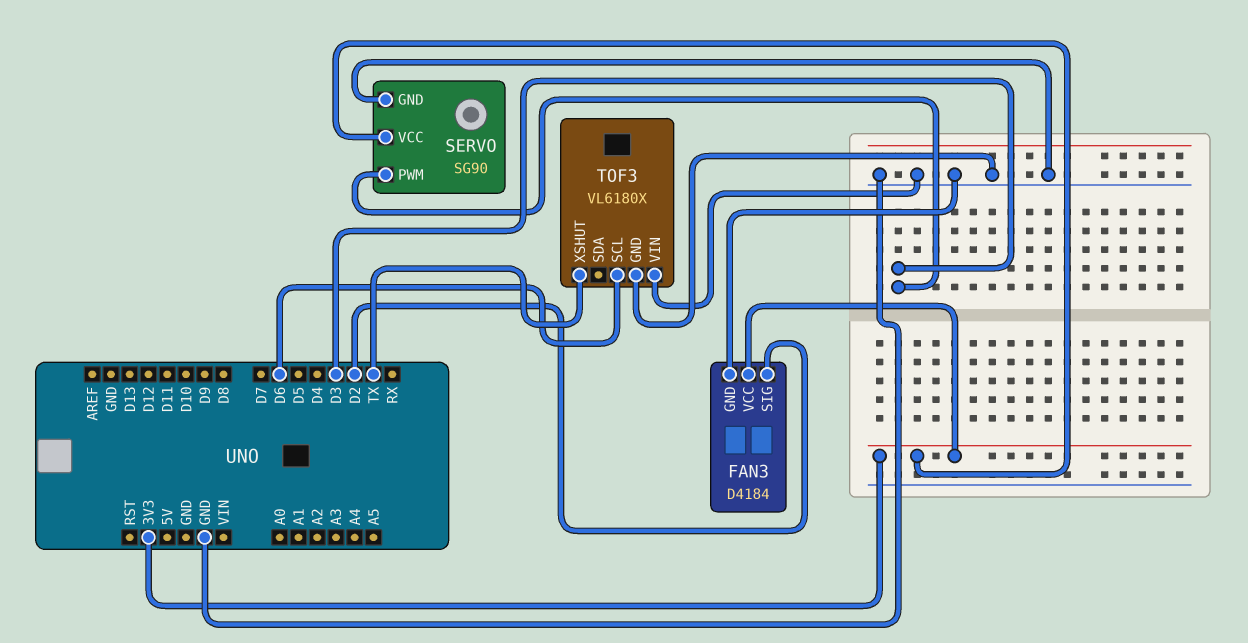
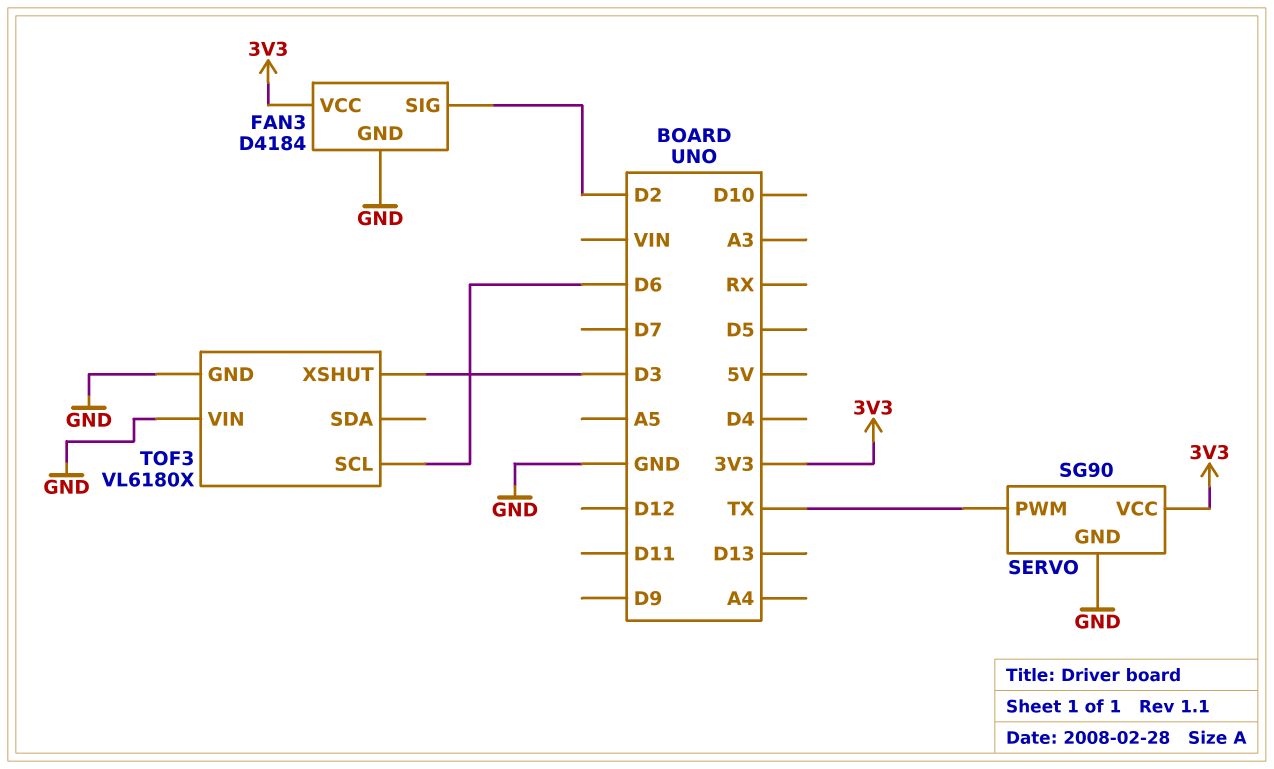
SERVO pin PWM: D3 -> TX
TOF3 pin XSHUT: TX -> D3

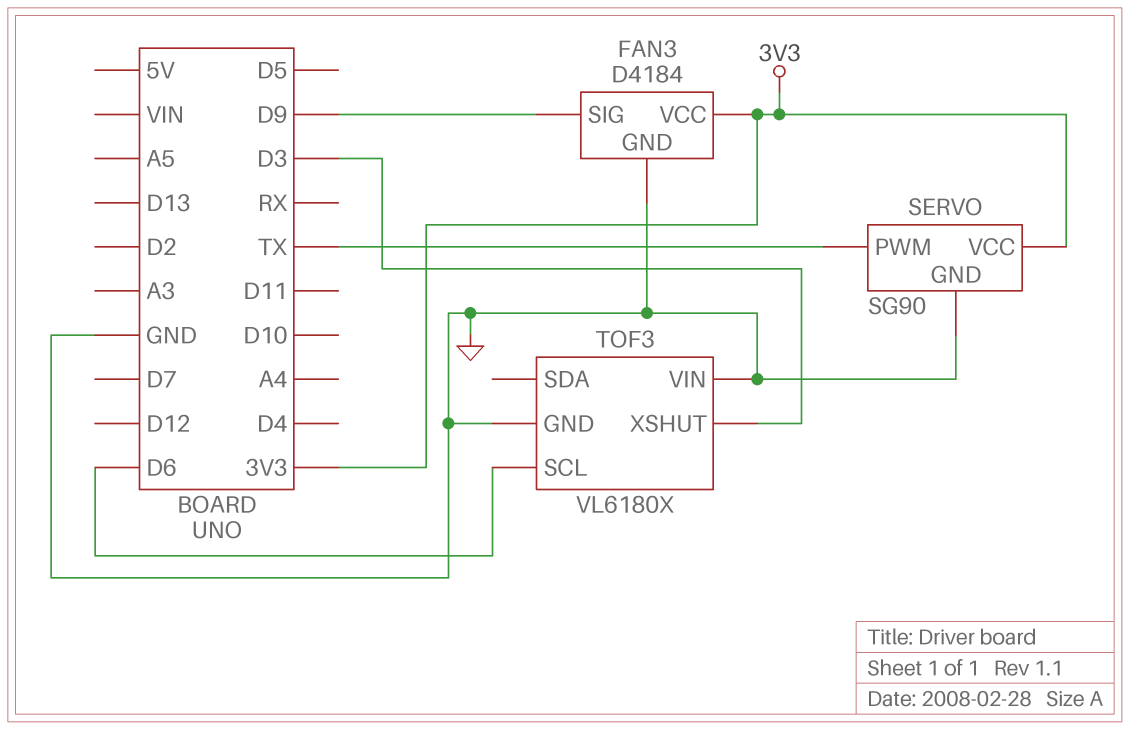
FAN3 pin SIG: D2 -> D9

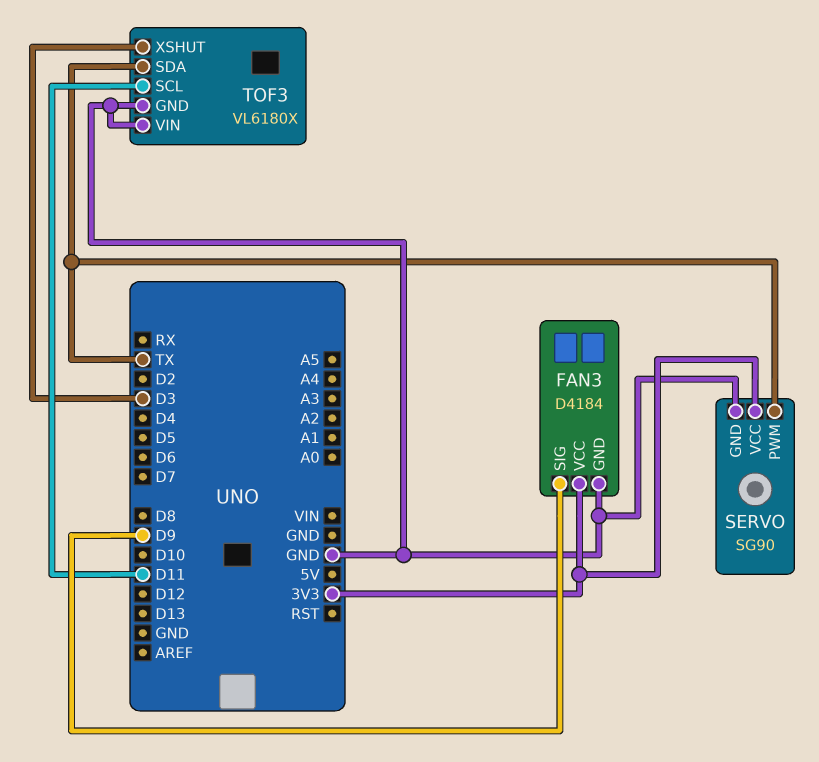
TOF3 pin SCL: D6 -> D11
TOF3 pin SDA: none -> TX

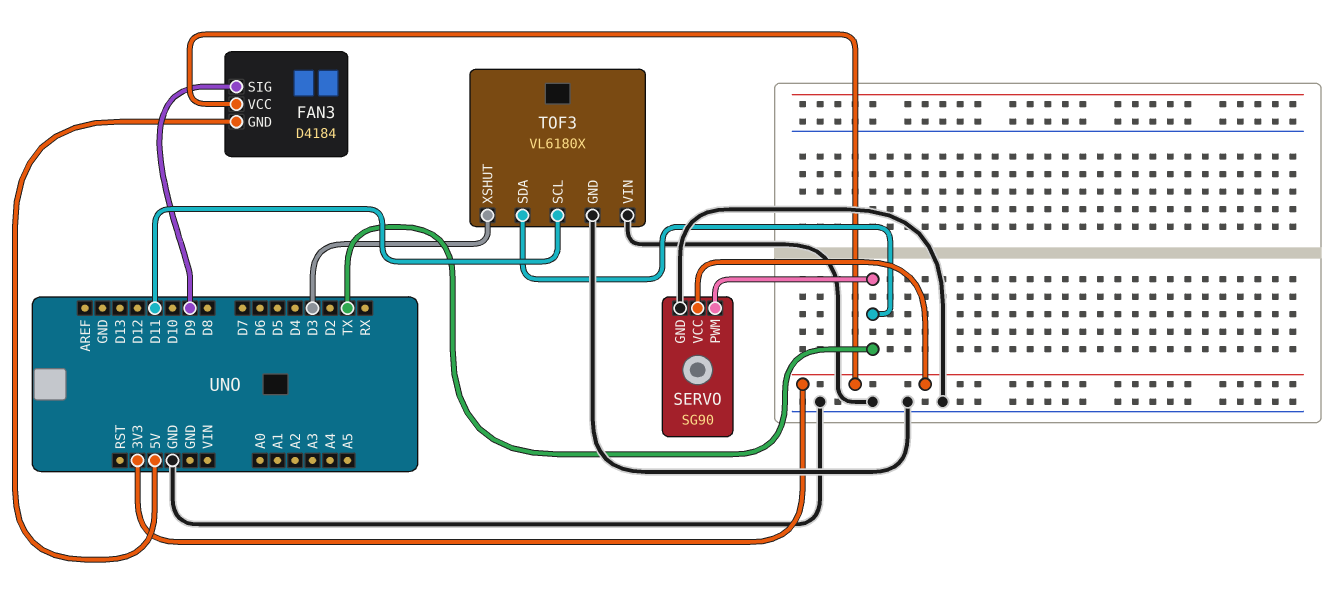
FAN3 pin GND: GND -> 5V

